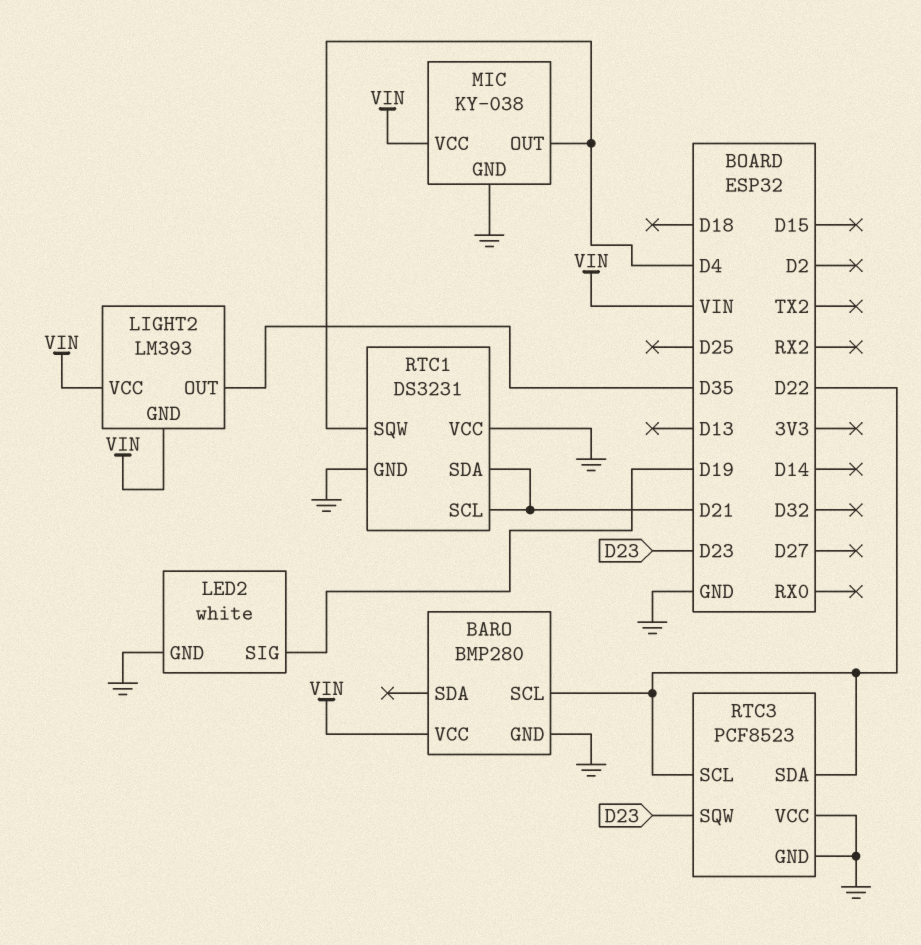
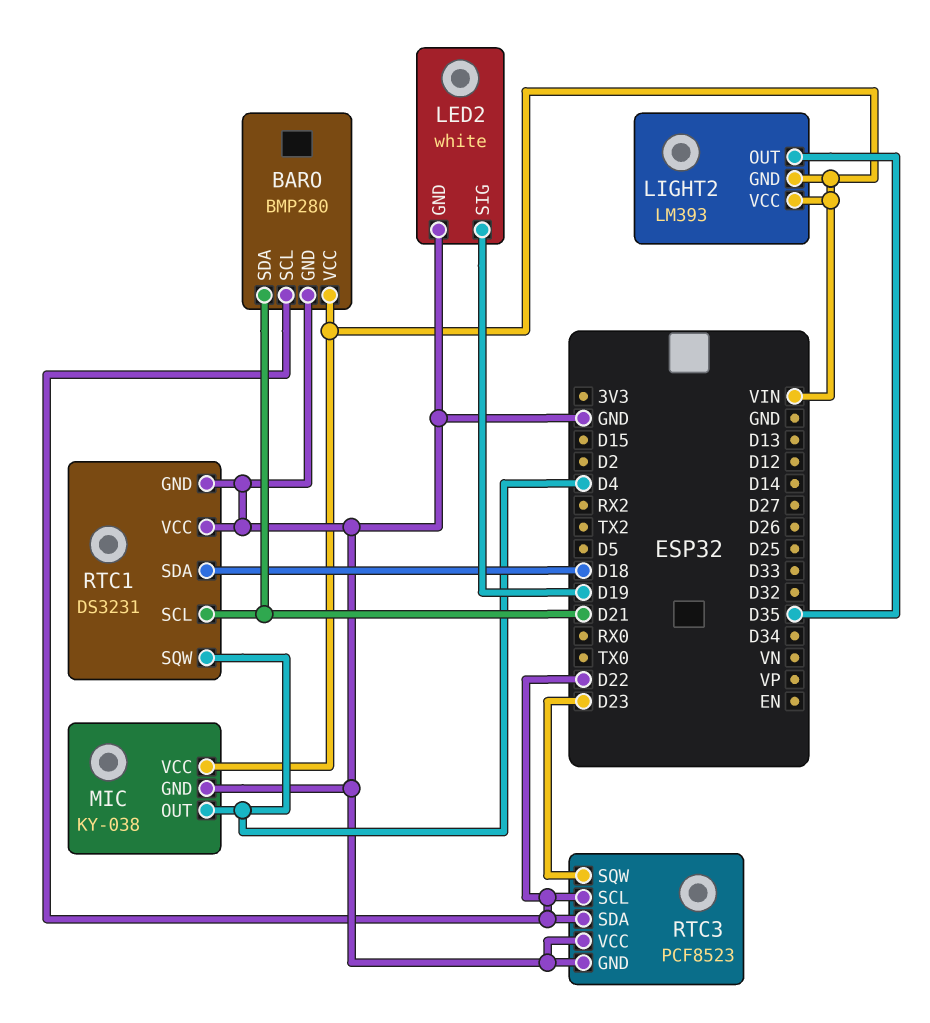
BARO pin SDA: none -> D21
RTC1 pin SDA: D21 -> D18

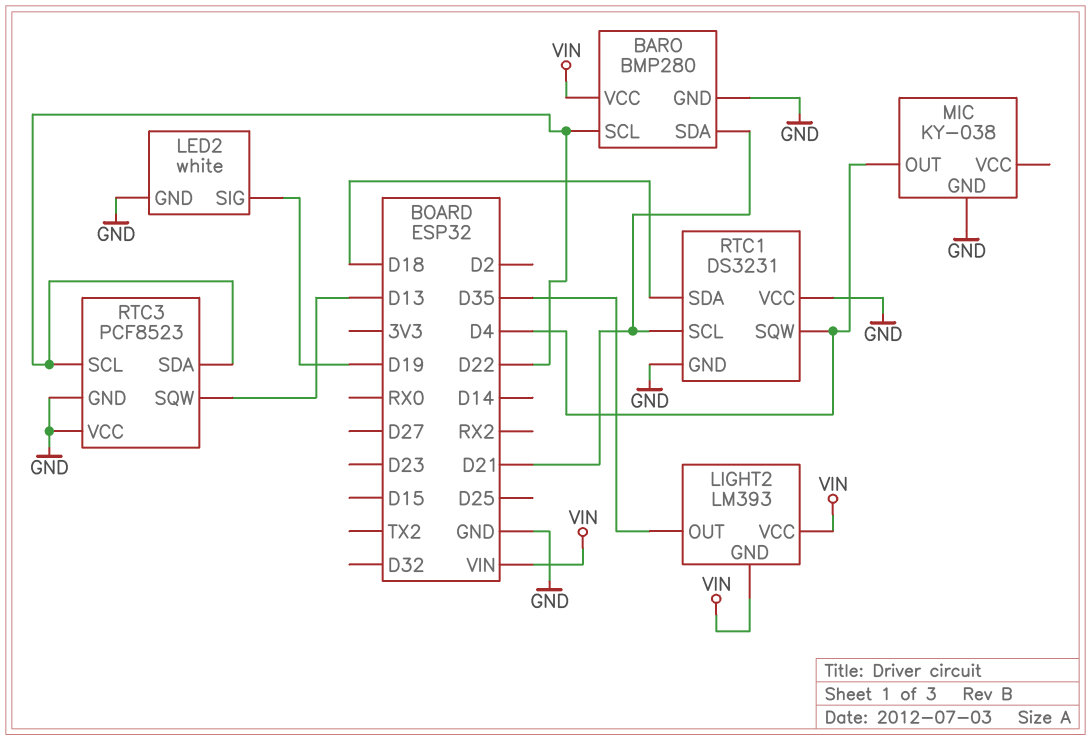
MIC pin VCC: VIN -> none
RTC3 pin SQW: D23 -> D13

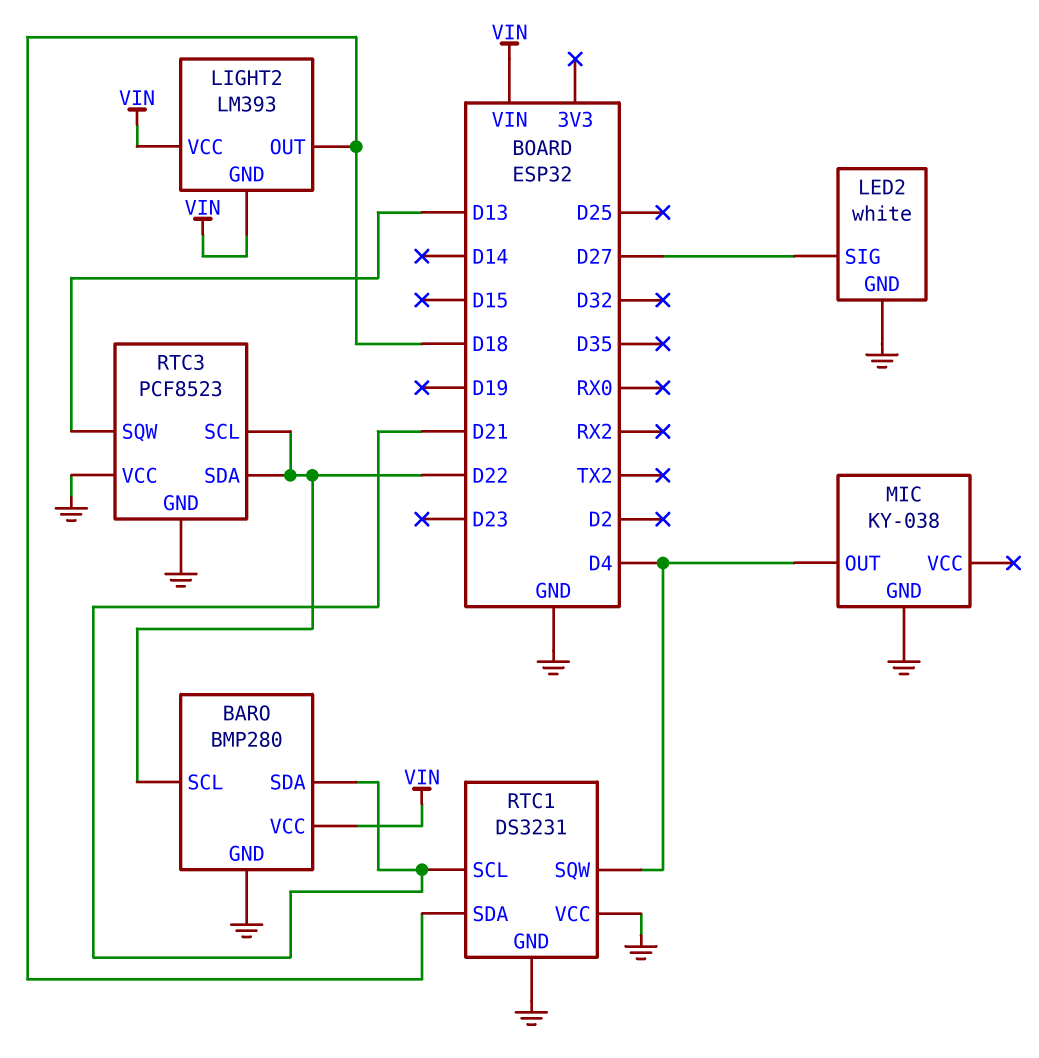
LED2 pin SIG: D19 -> D27
LIGHT2 pin OUT: D35 -> D18

